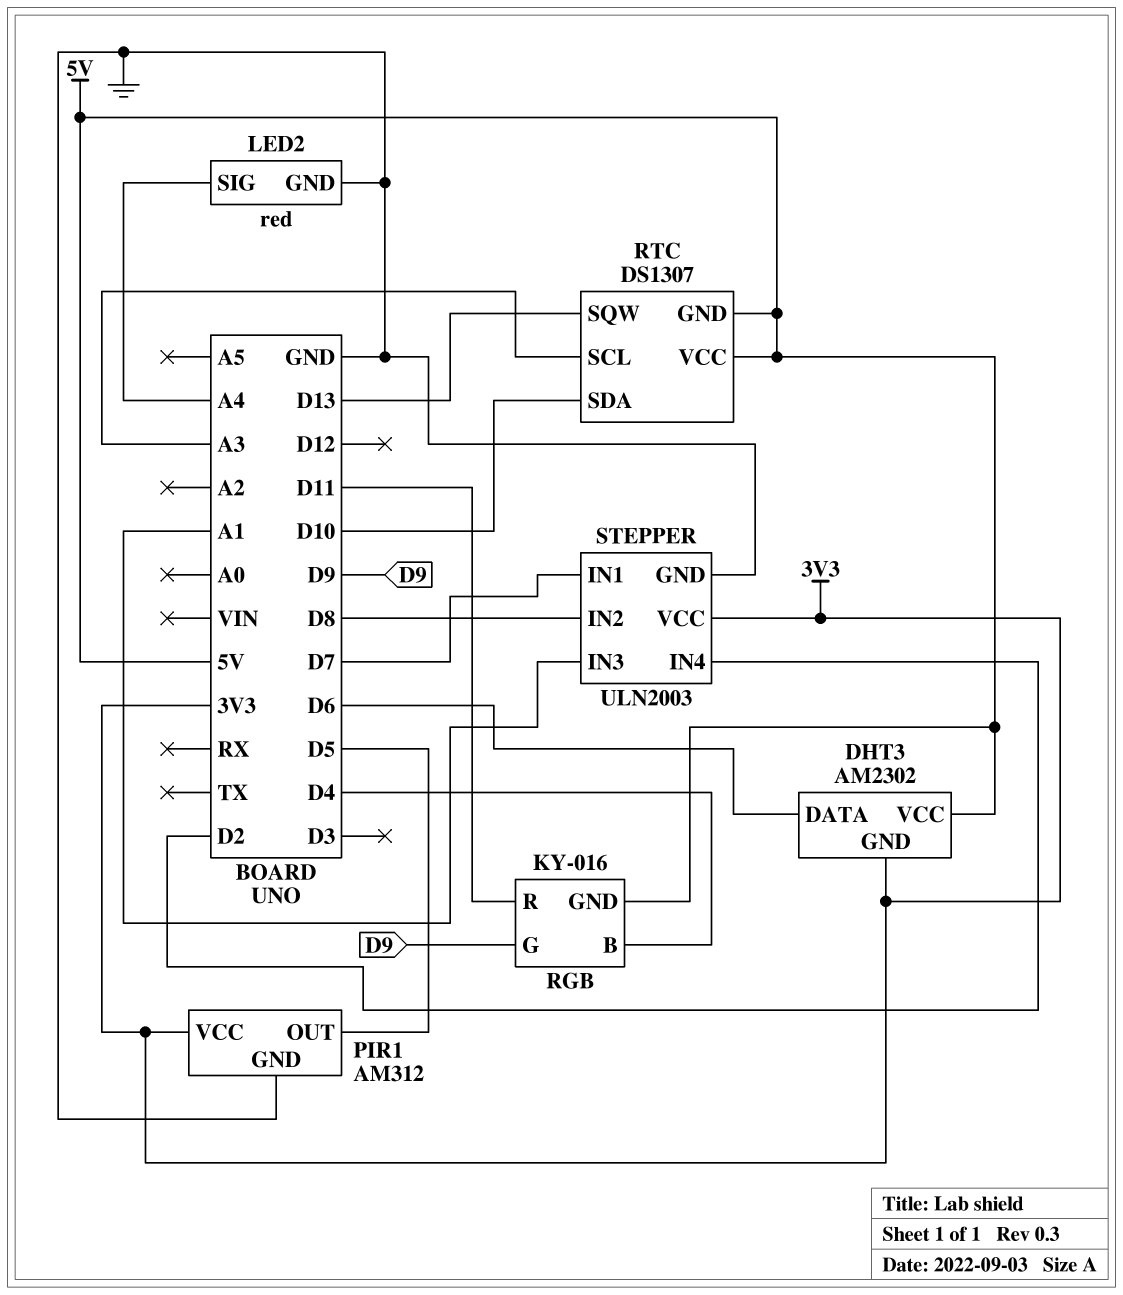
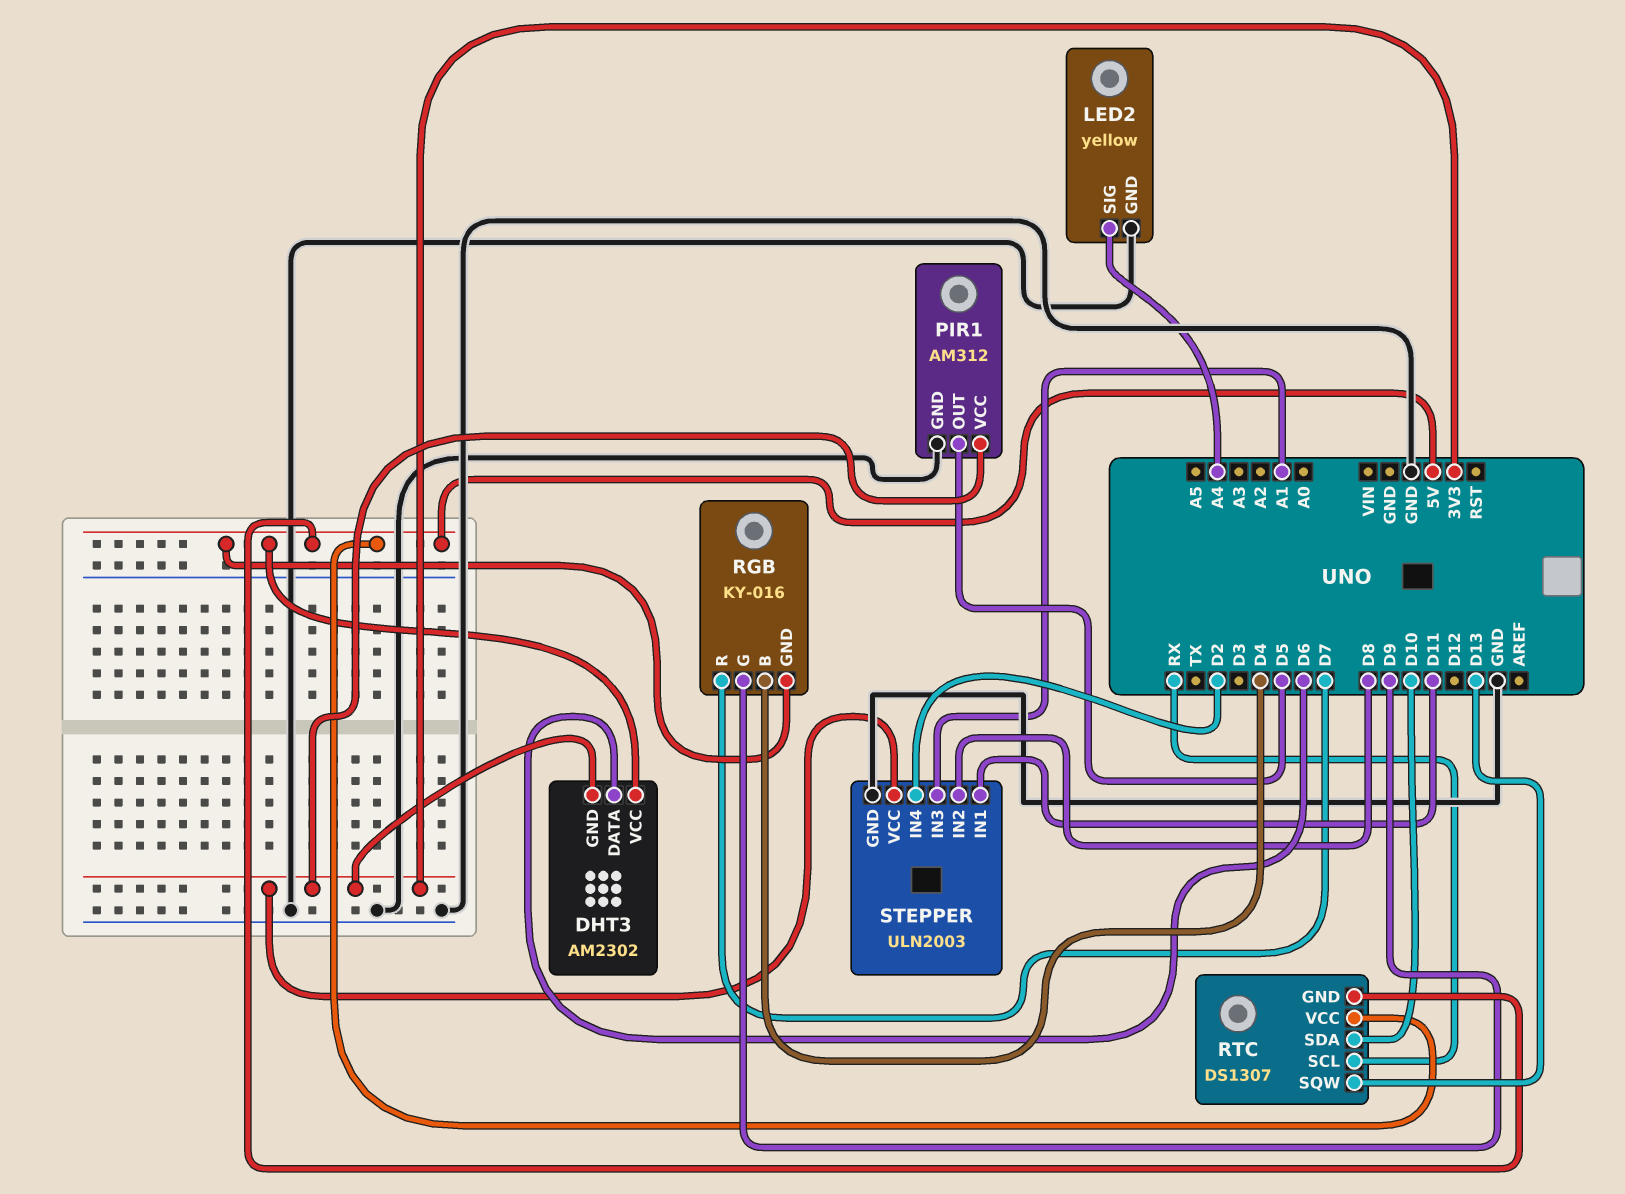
LED2: red -> yellow
RGB pin R: D11 -> D7
RTC pin SCL: A3 -> RX
STEPPER pin IN1: D7 -> D11

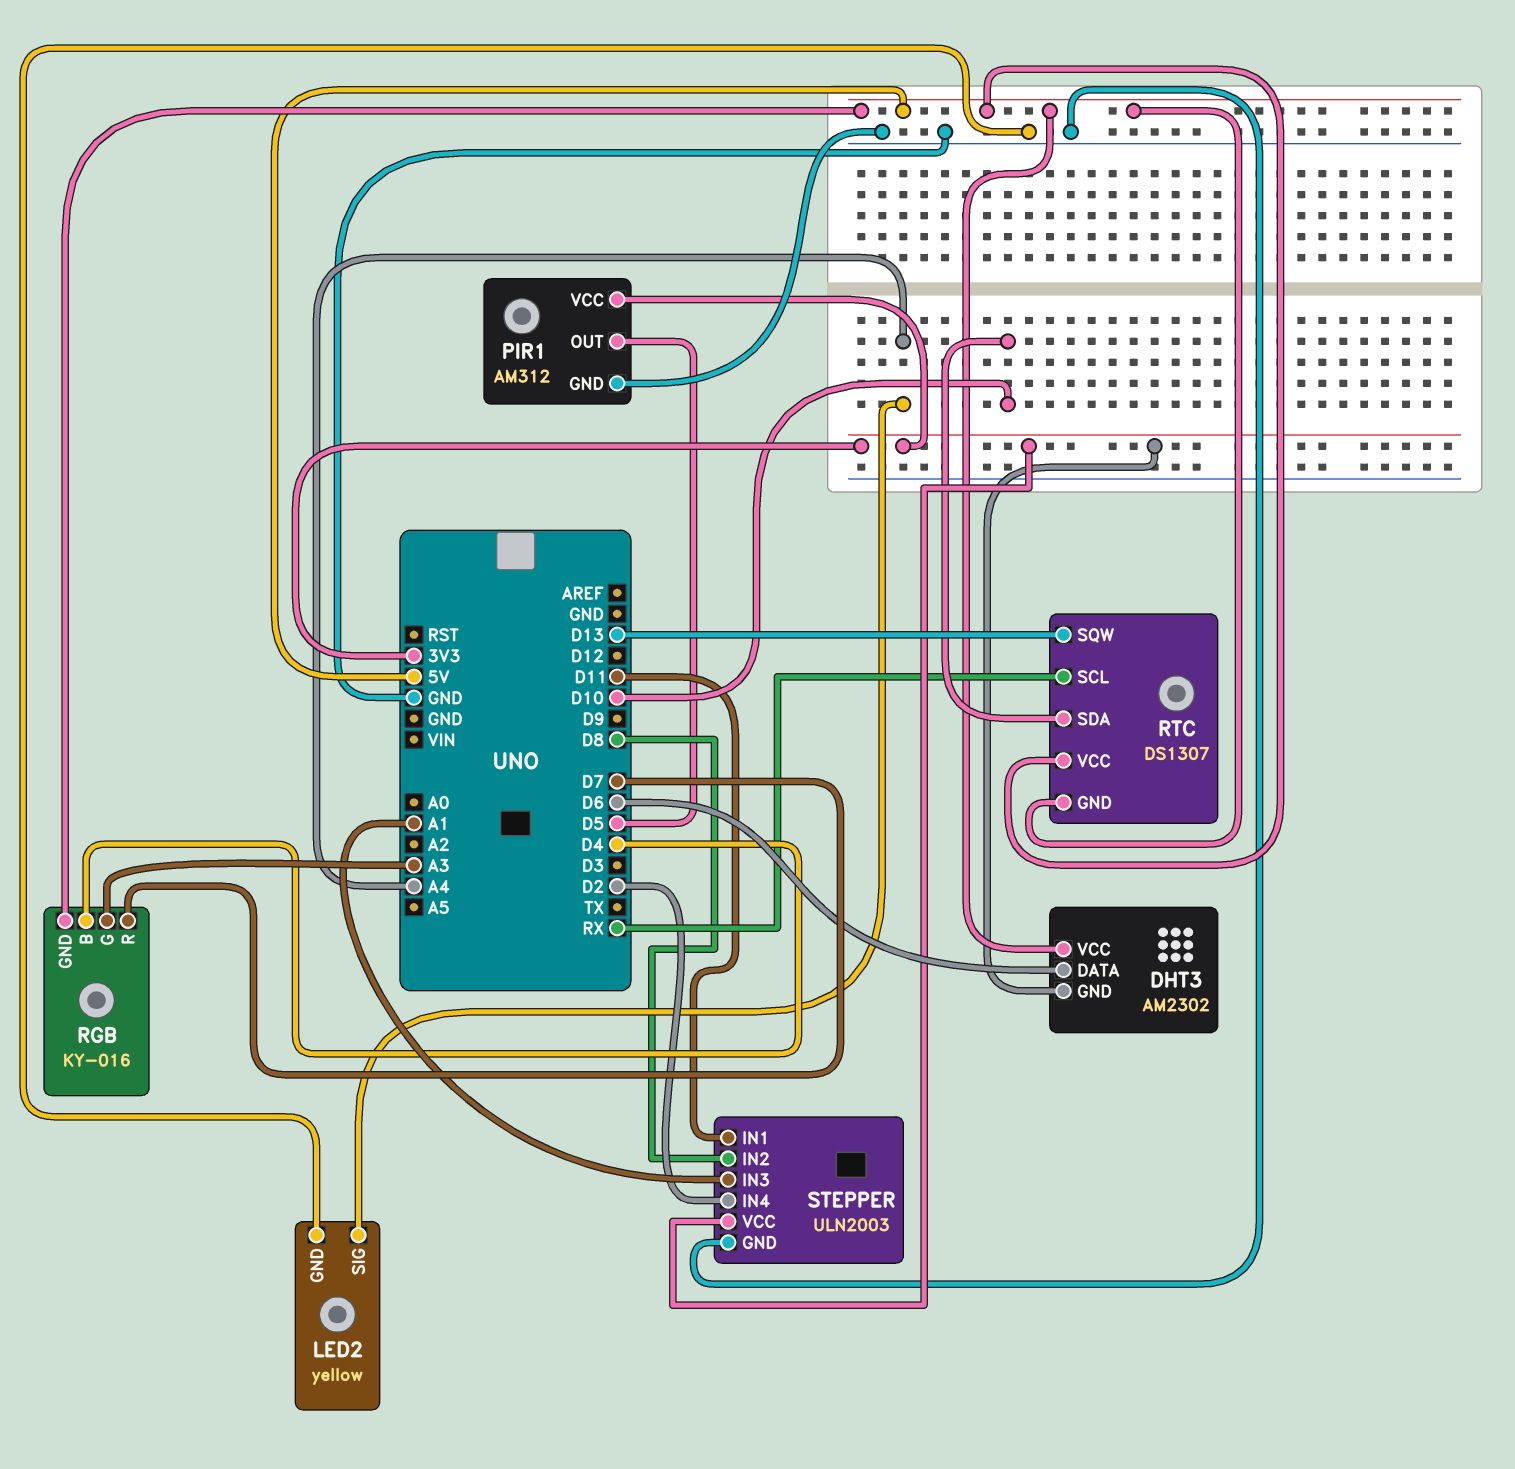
RGB pin G: D9 -> A3

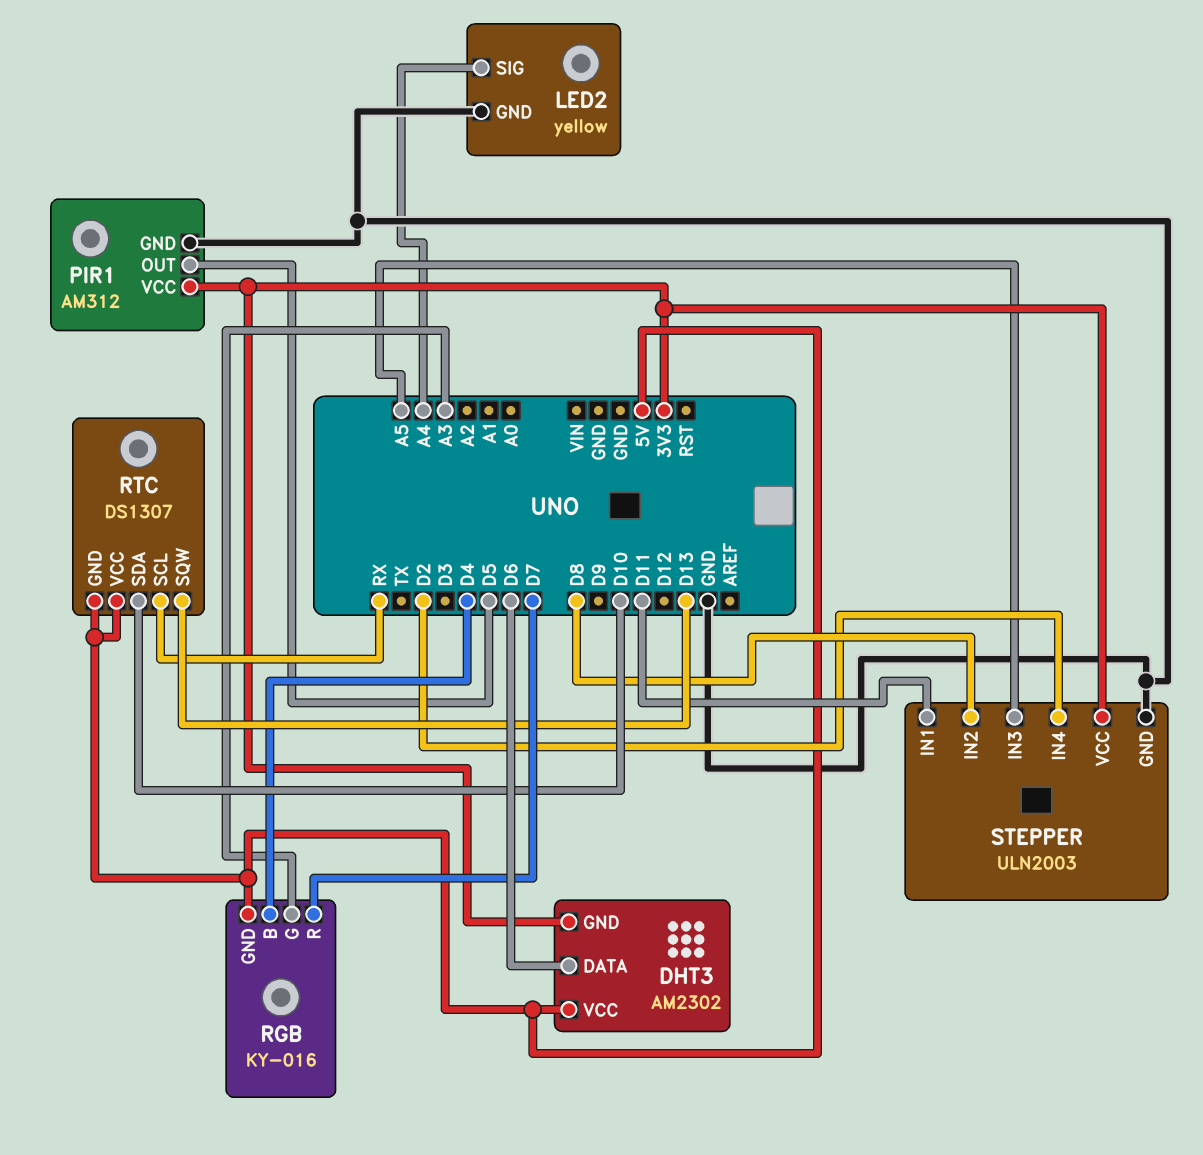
STEPPER pin IN3: A1 -> A5

